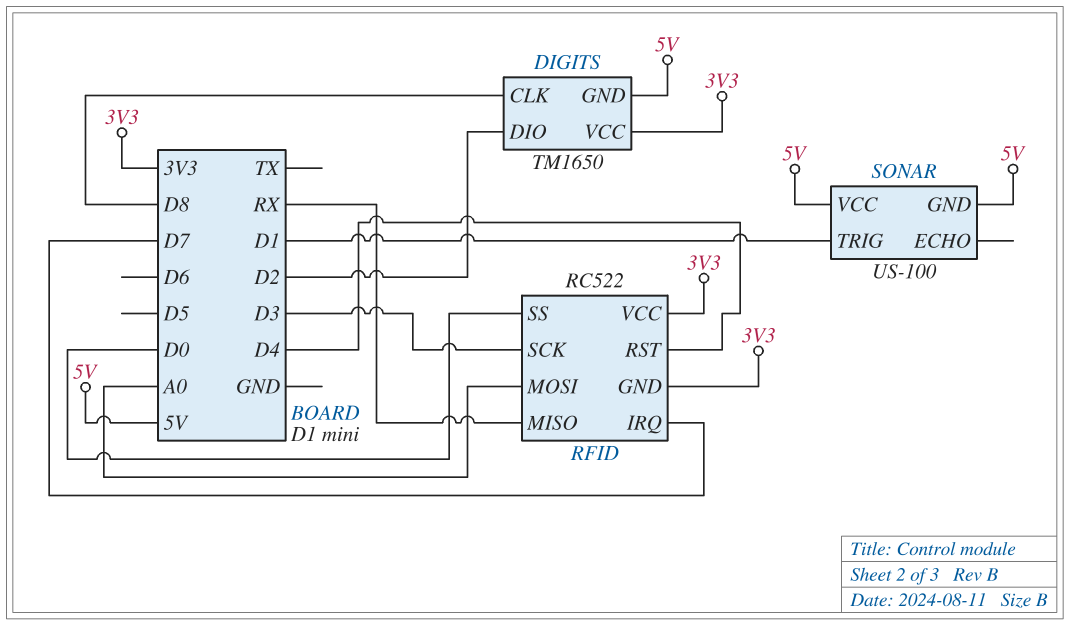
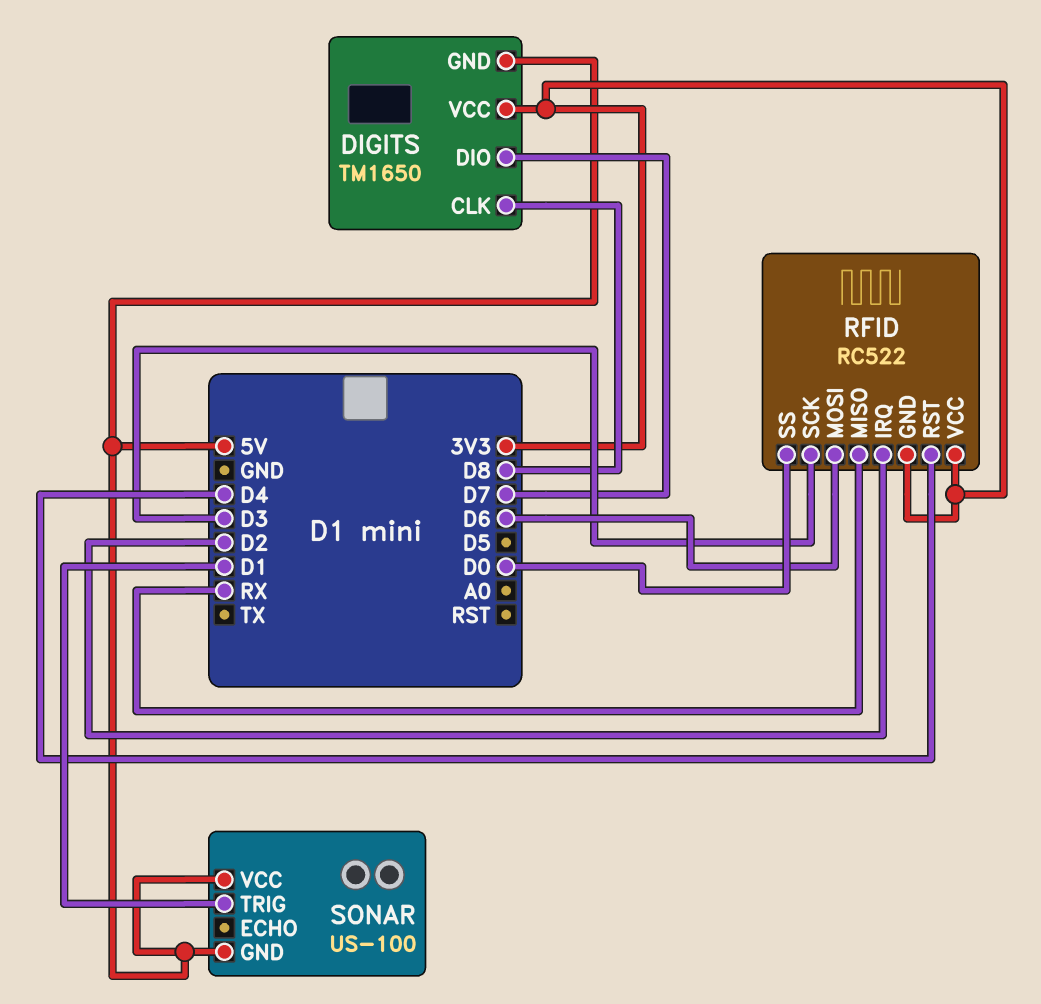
DIGITS pin DIO: D2 -> D7
RFID pin IRQ: D7 -> D2
RFID pin MOSI: A0 -> D6

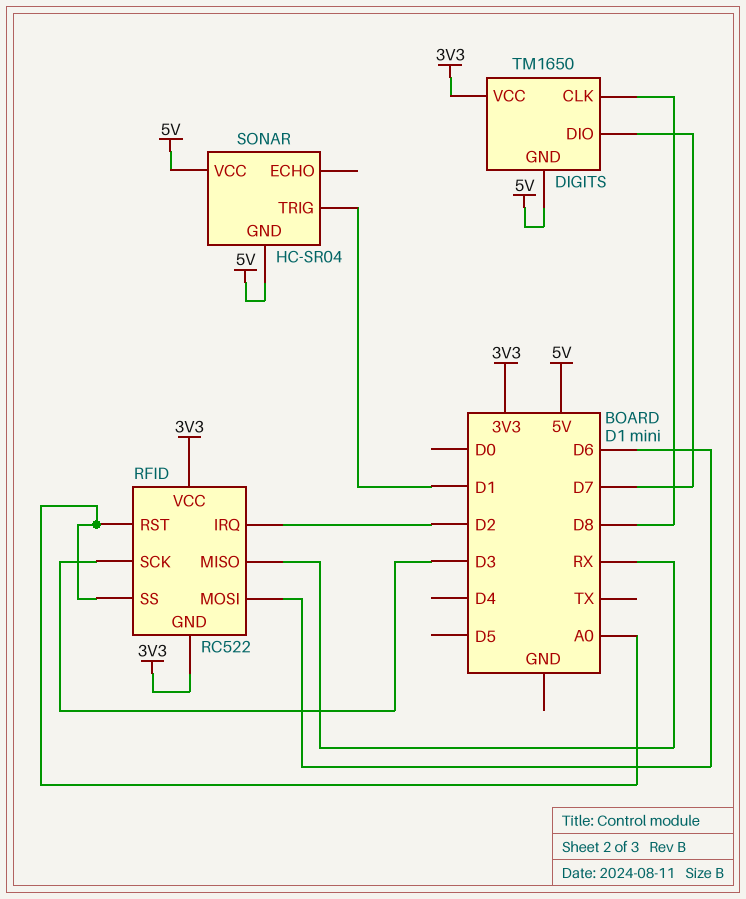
RFID pin RST: D4 -> A0
RFID pin SS: D0 -> A0
SONAR: US-100 -> HC-SR04

